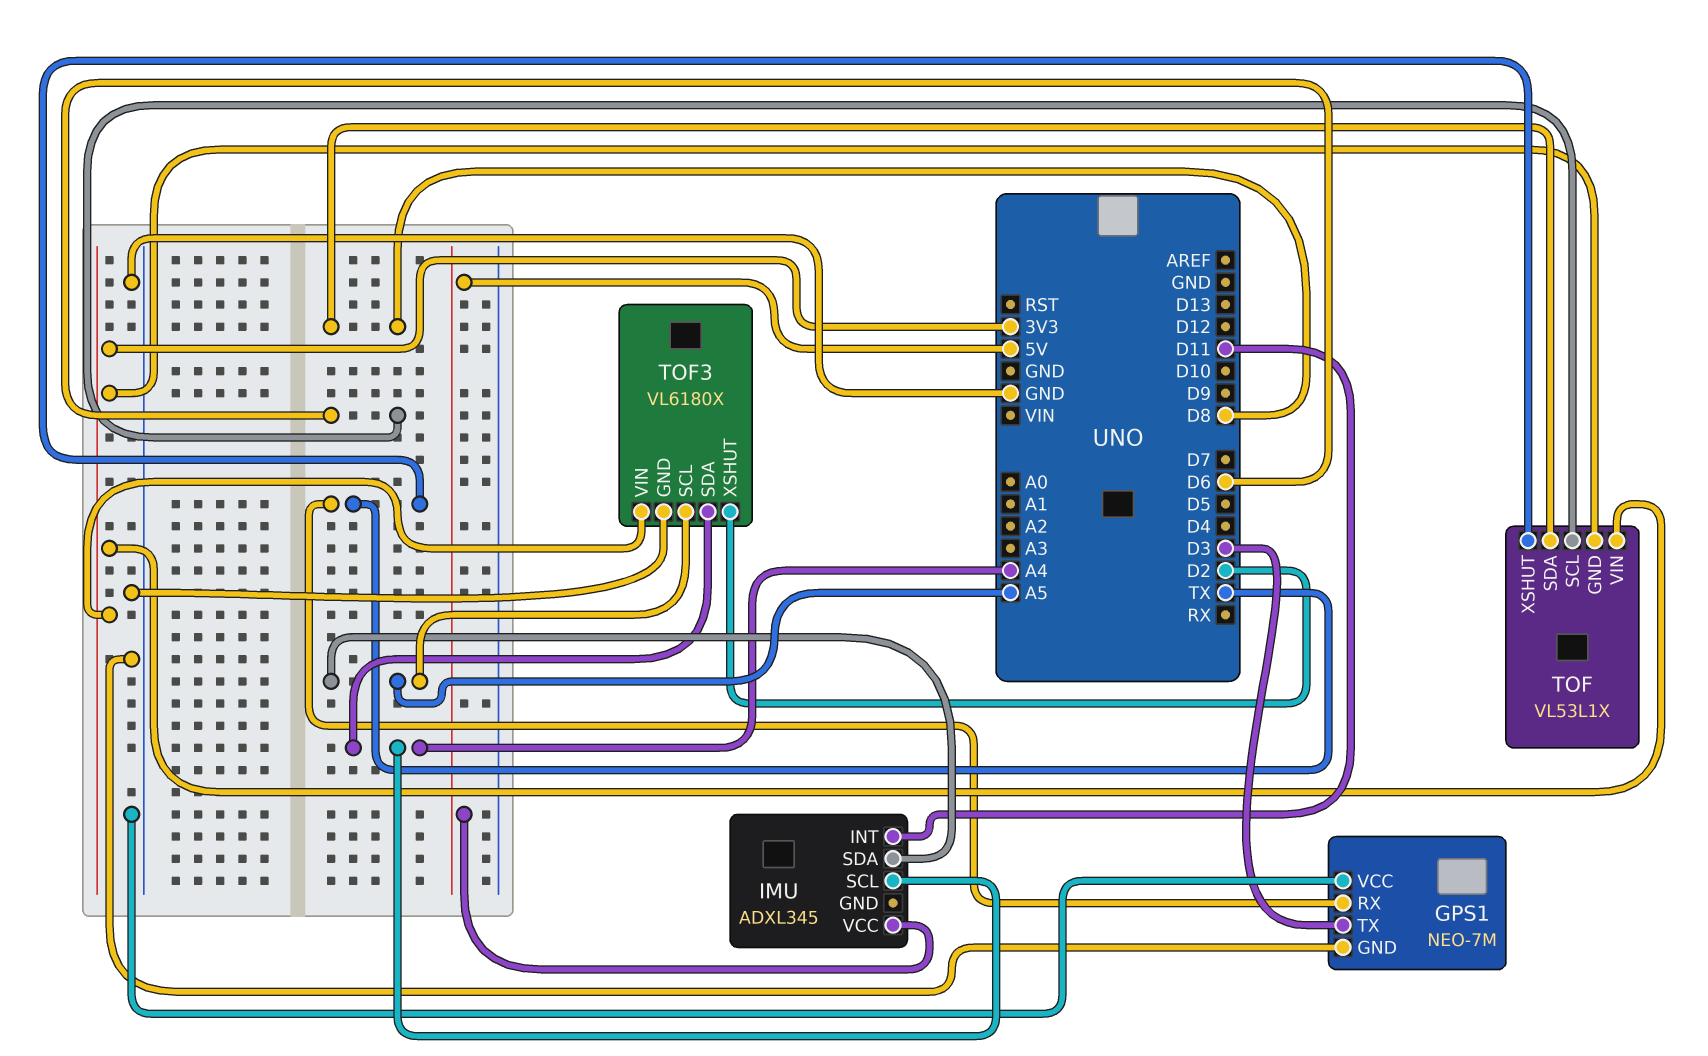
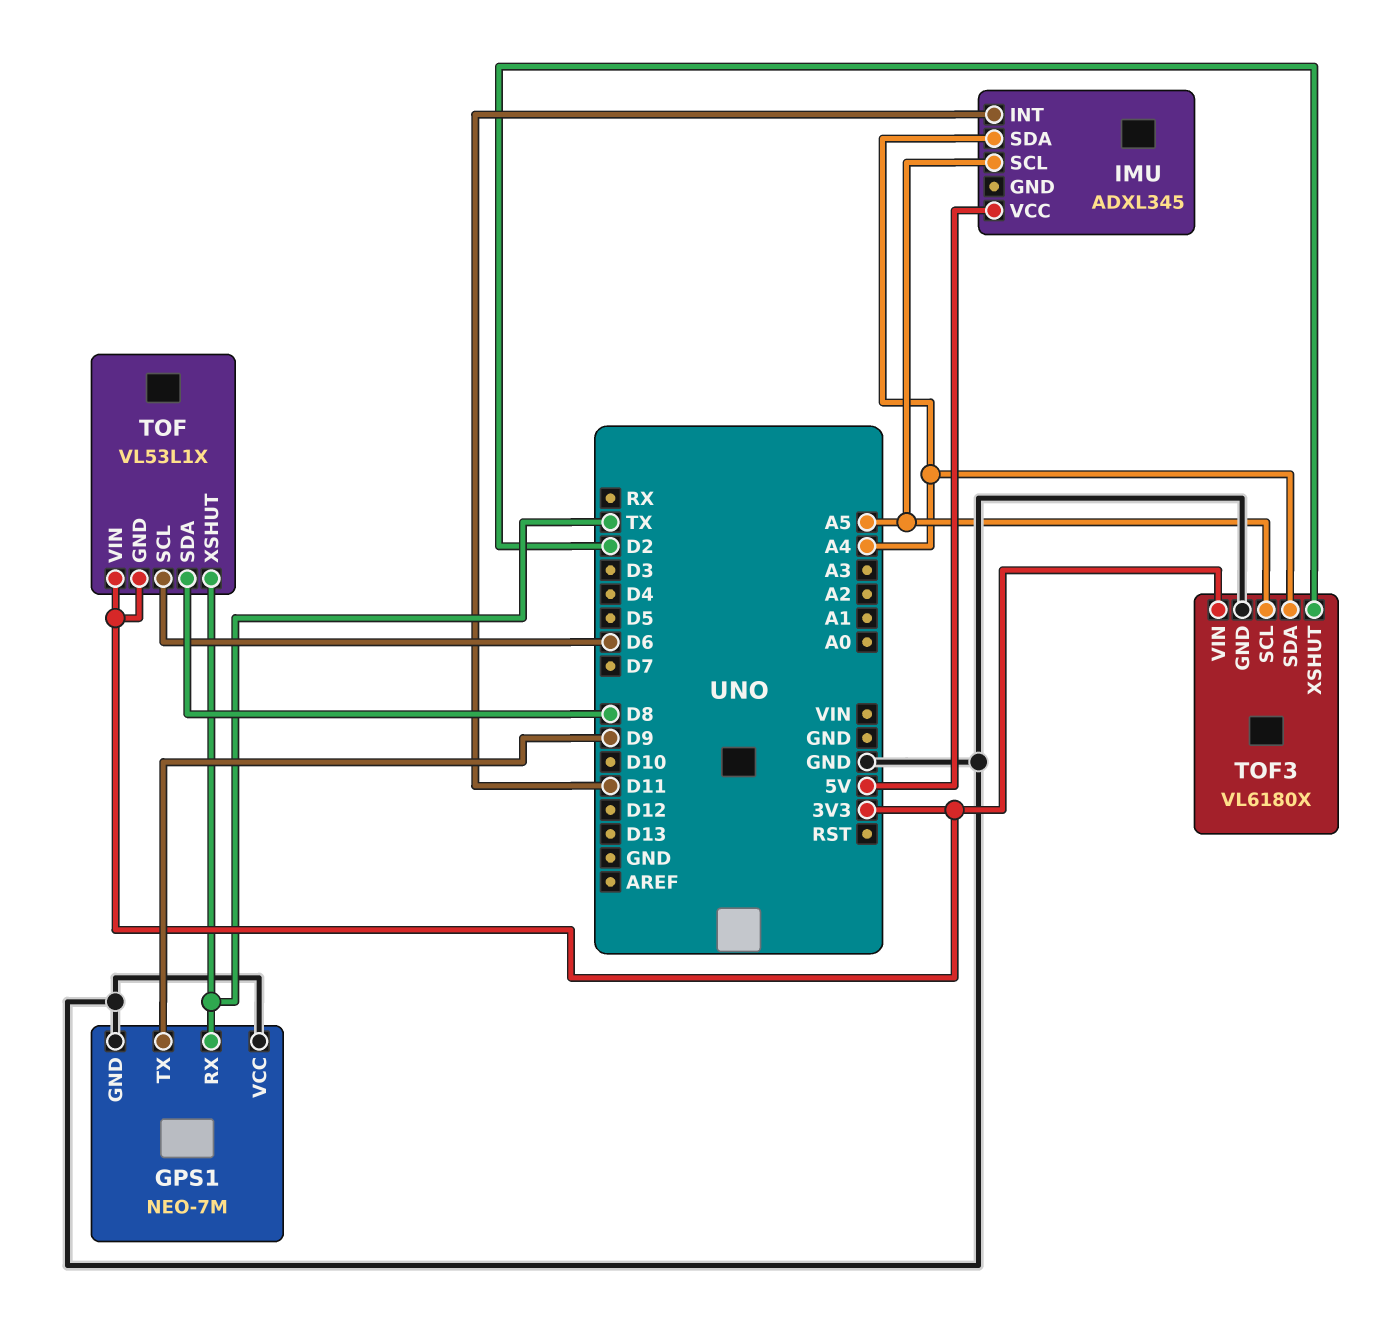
GPS1 pin TX: D3 -> D9
IMU pin SCL: A4 -> A5
IMU pin SDA: A5 -> A4

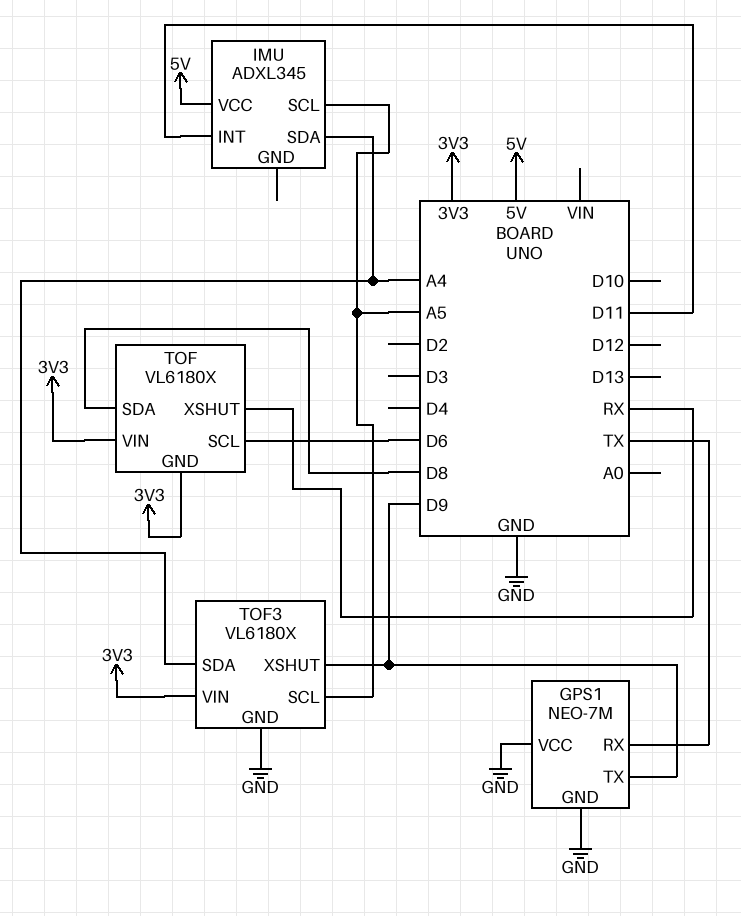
TOF: VL53L1X -> VL6180X
TOF pin XSHUT: TX -> RX
TOF3 pin XSHUT: D2 -> D9

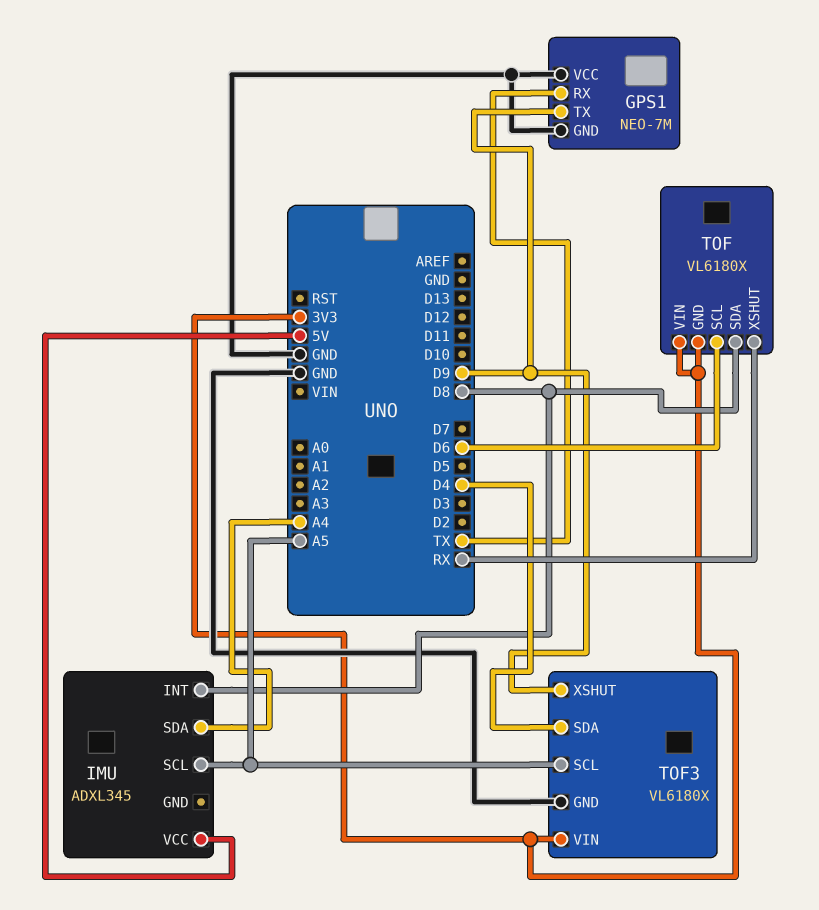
IMU pin INT: D11 -> D8
TOF3 pin SDA: A4 -> D4

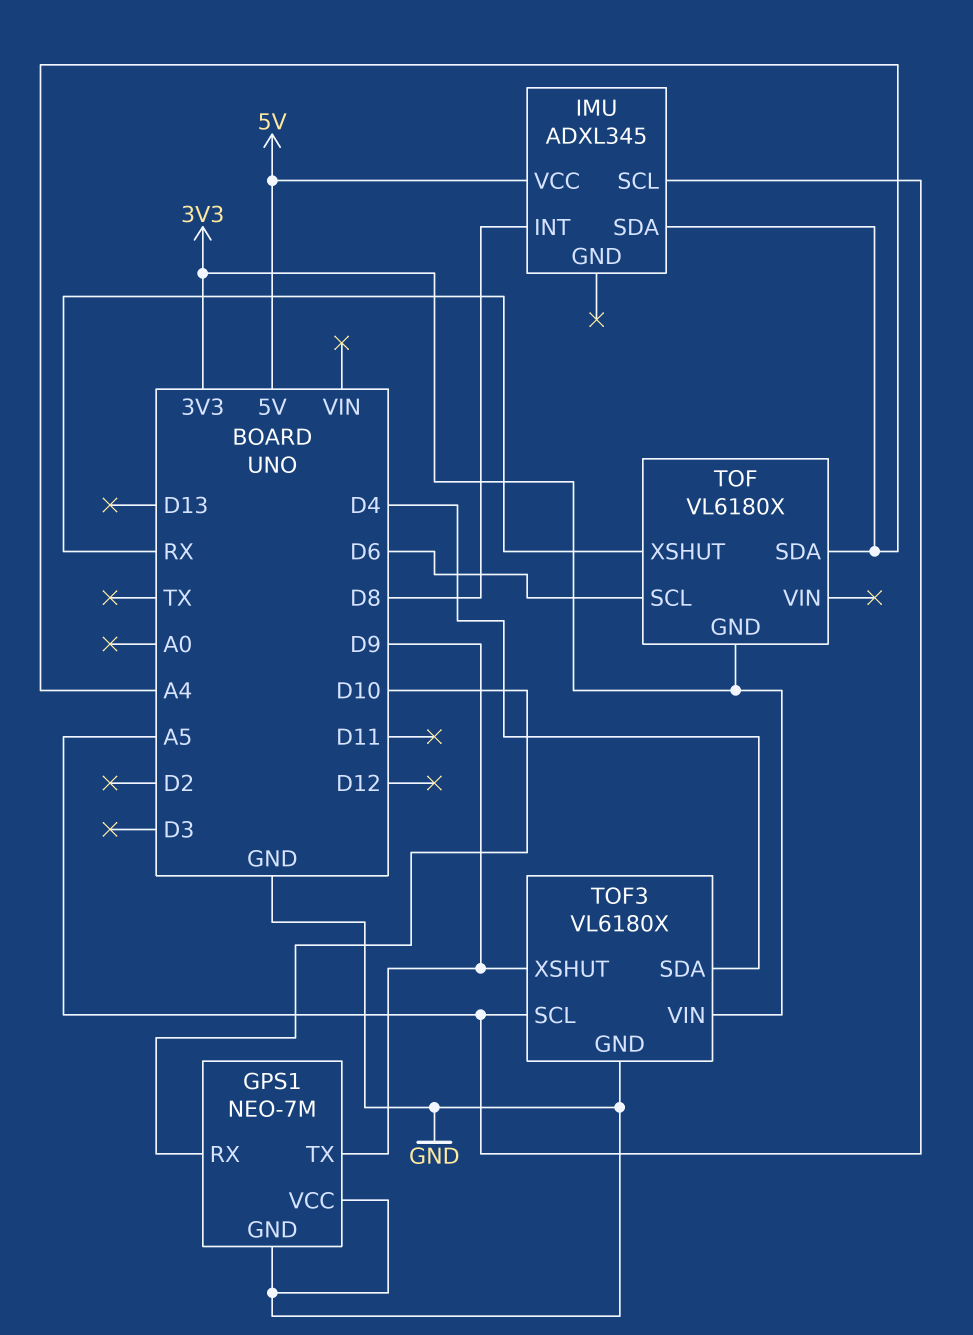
GPS1 pin RX: TX -> D10
TOF pin SDA: D8 -> A4
TOF pin VIN: 3V3 -> none

